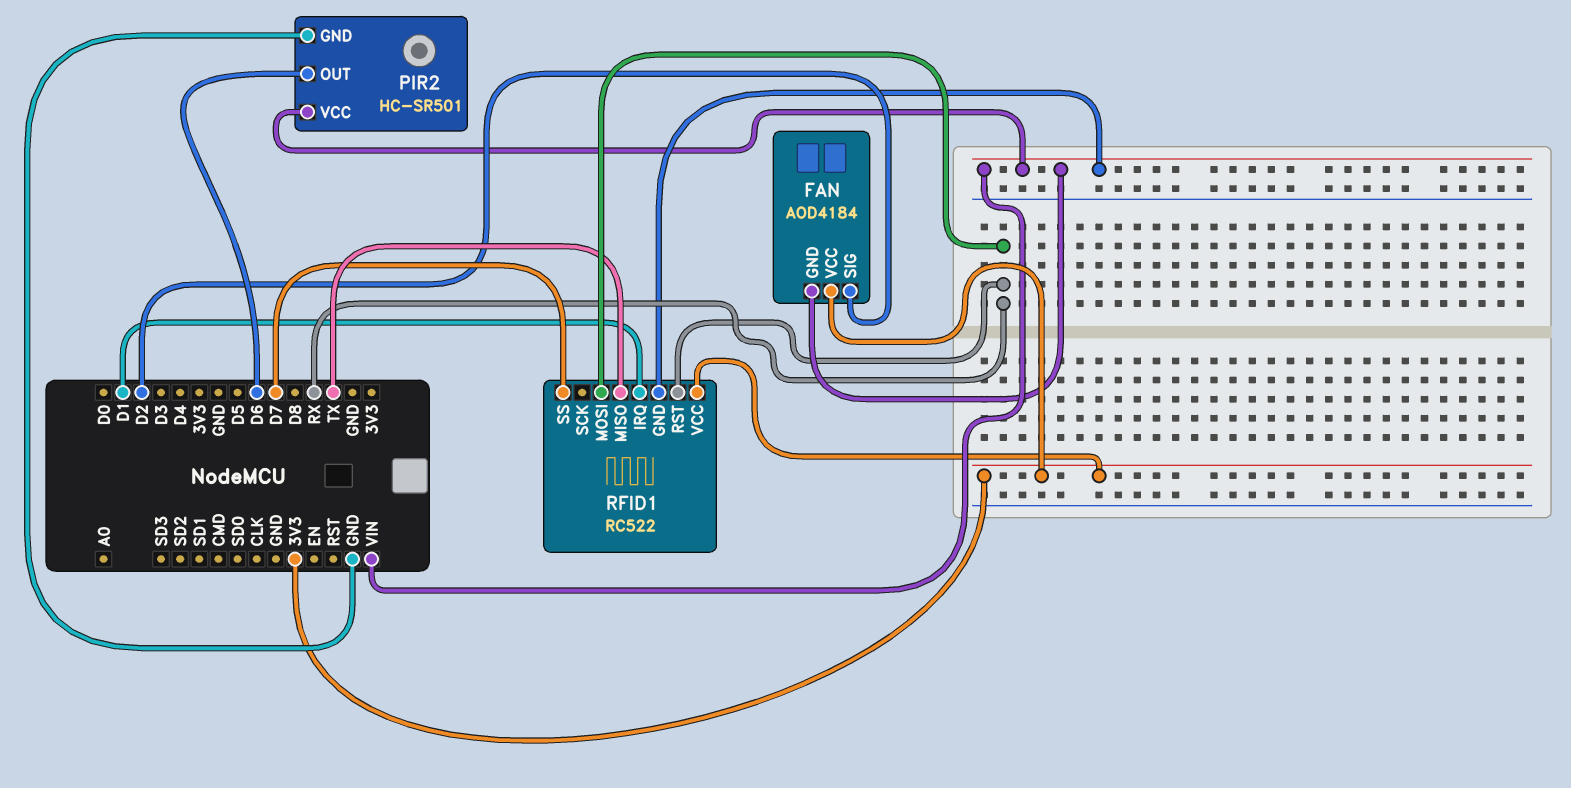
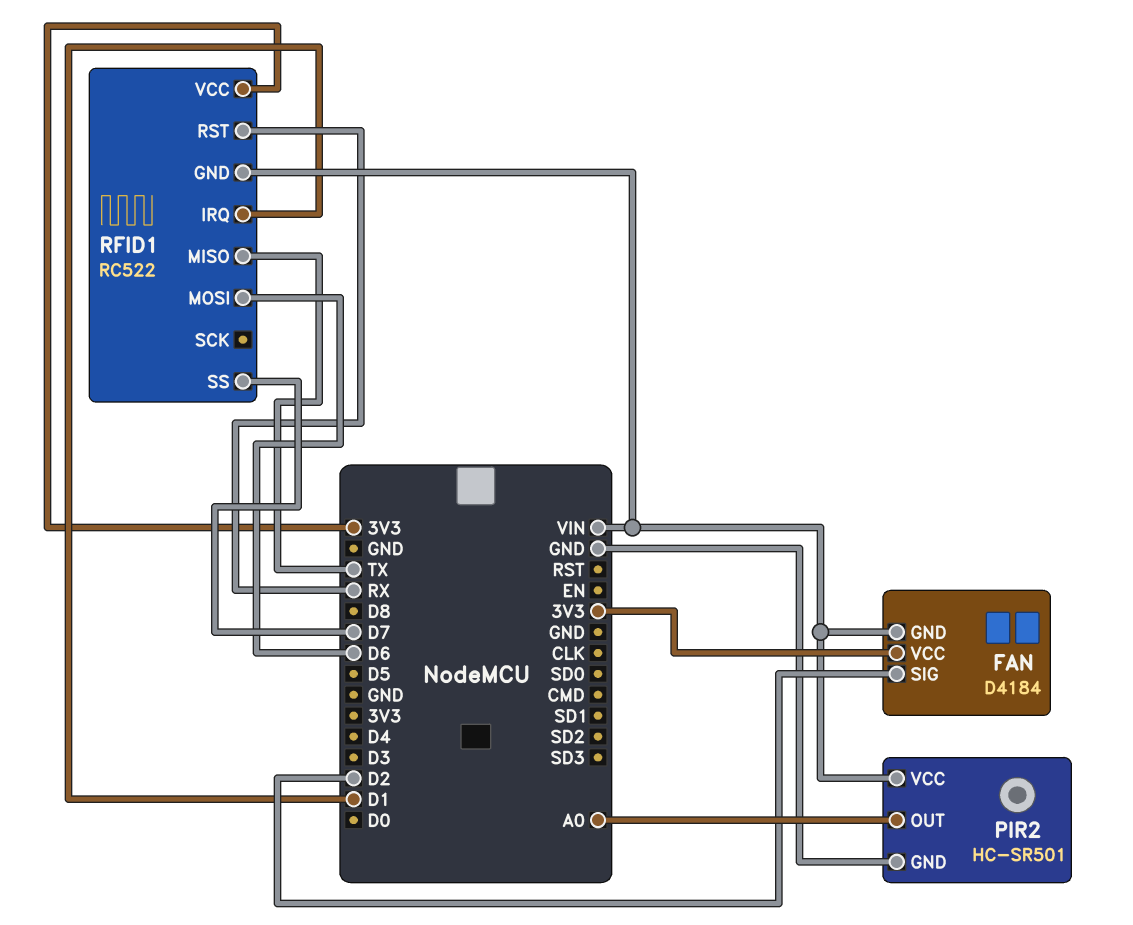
FAN: AOD4184 -> D4184
PIR2 pin OUT: D6 -> A0
RFID1 pin MOSI: RX -> D6

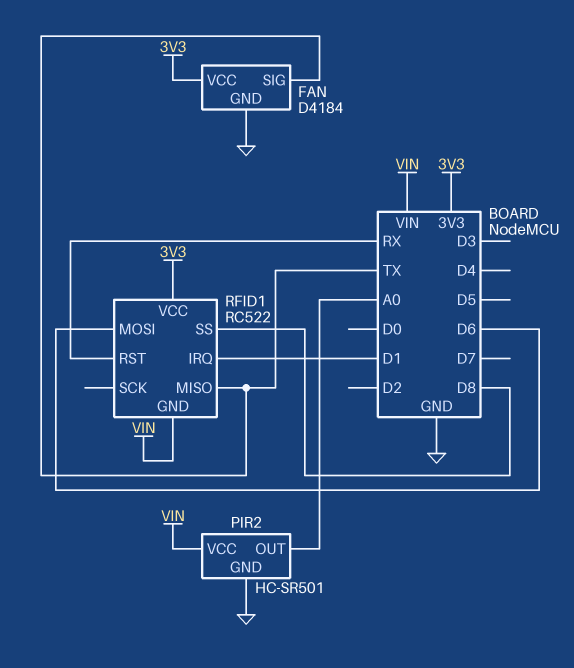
FAN pin GND: VIN -> GND
FAN pin SIG: D2 -> TX
RFID1 pin SS: D7 -> D8

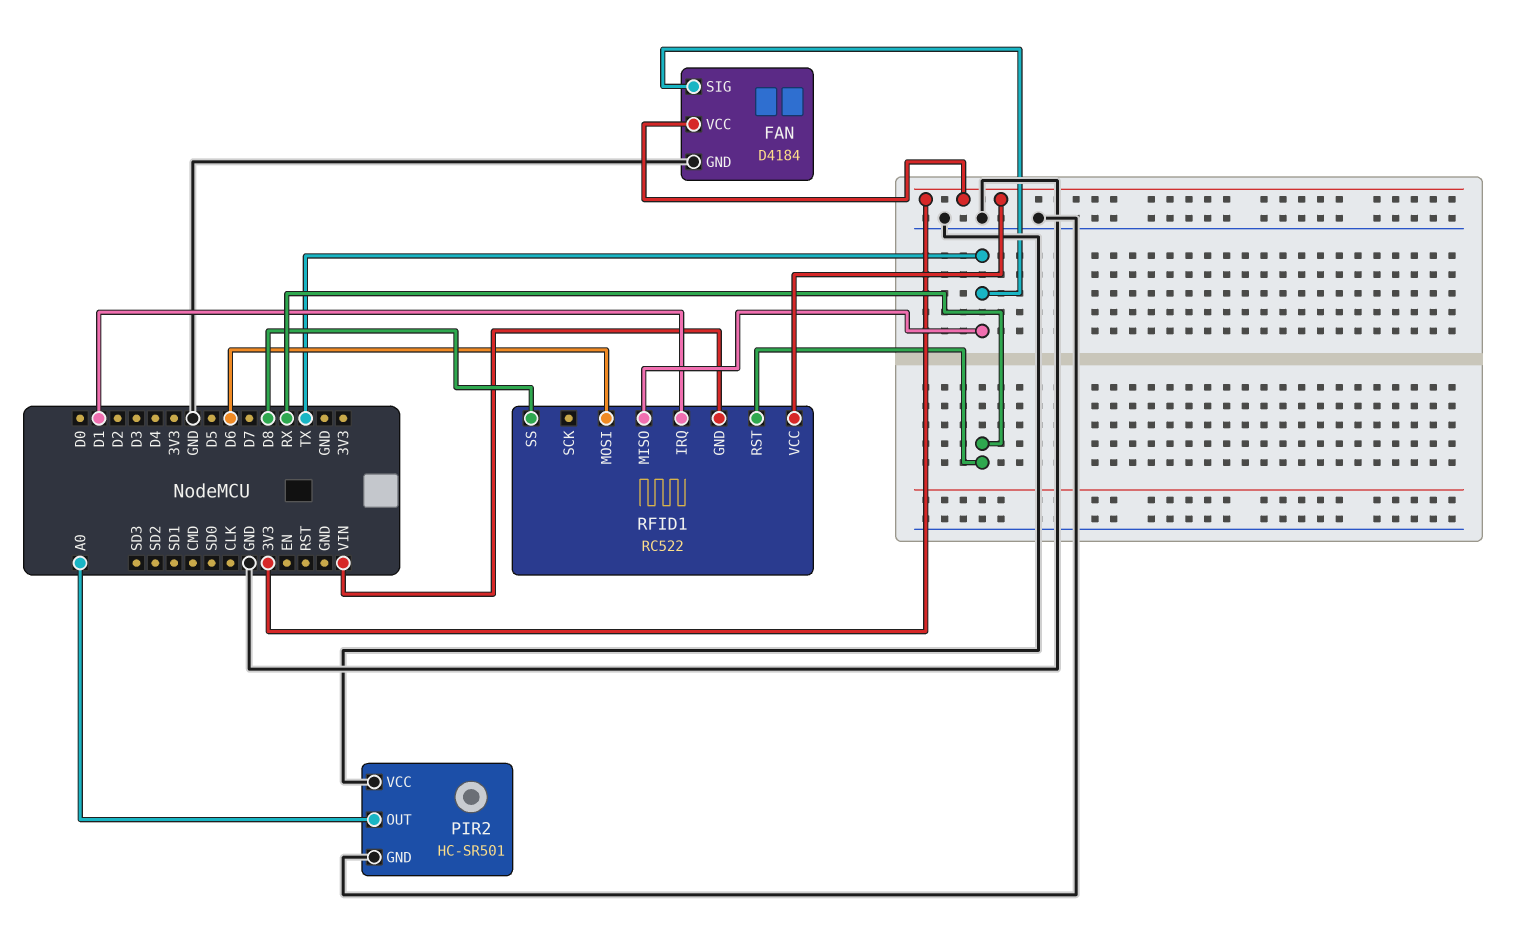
PIR2 pin VCC: VIN -> GND

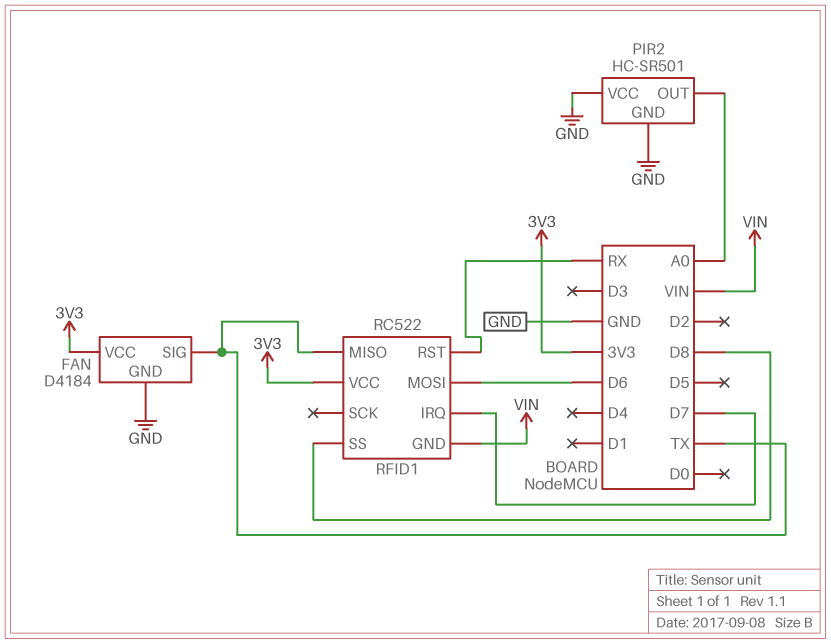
RFID1 pin IRQ: D1 -> D7

